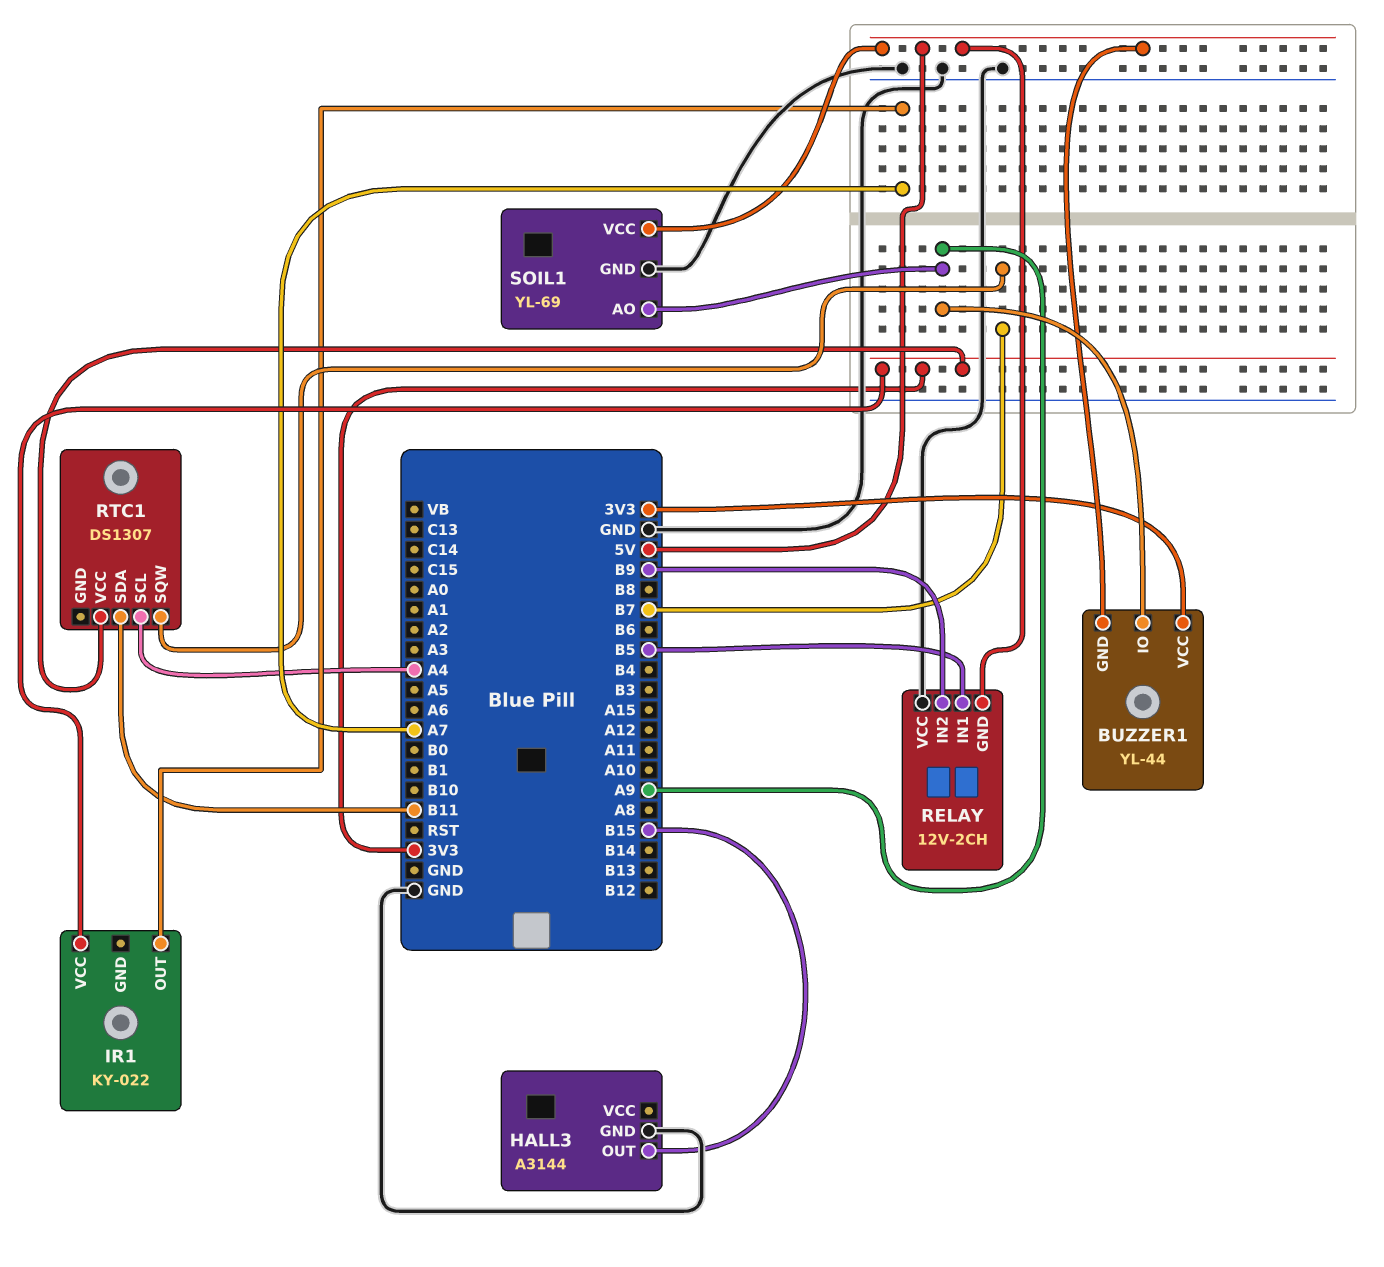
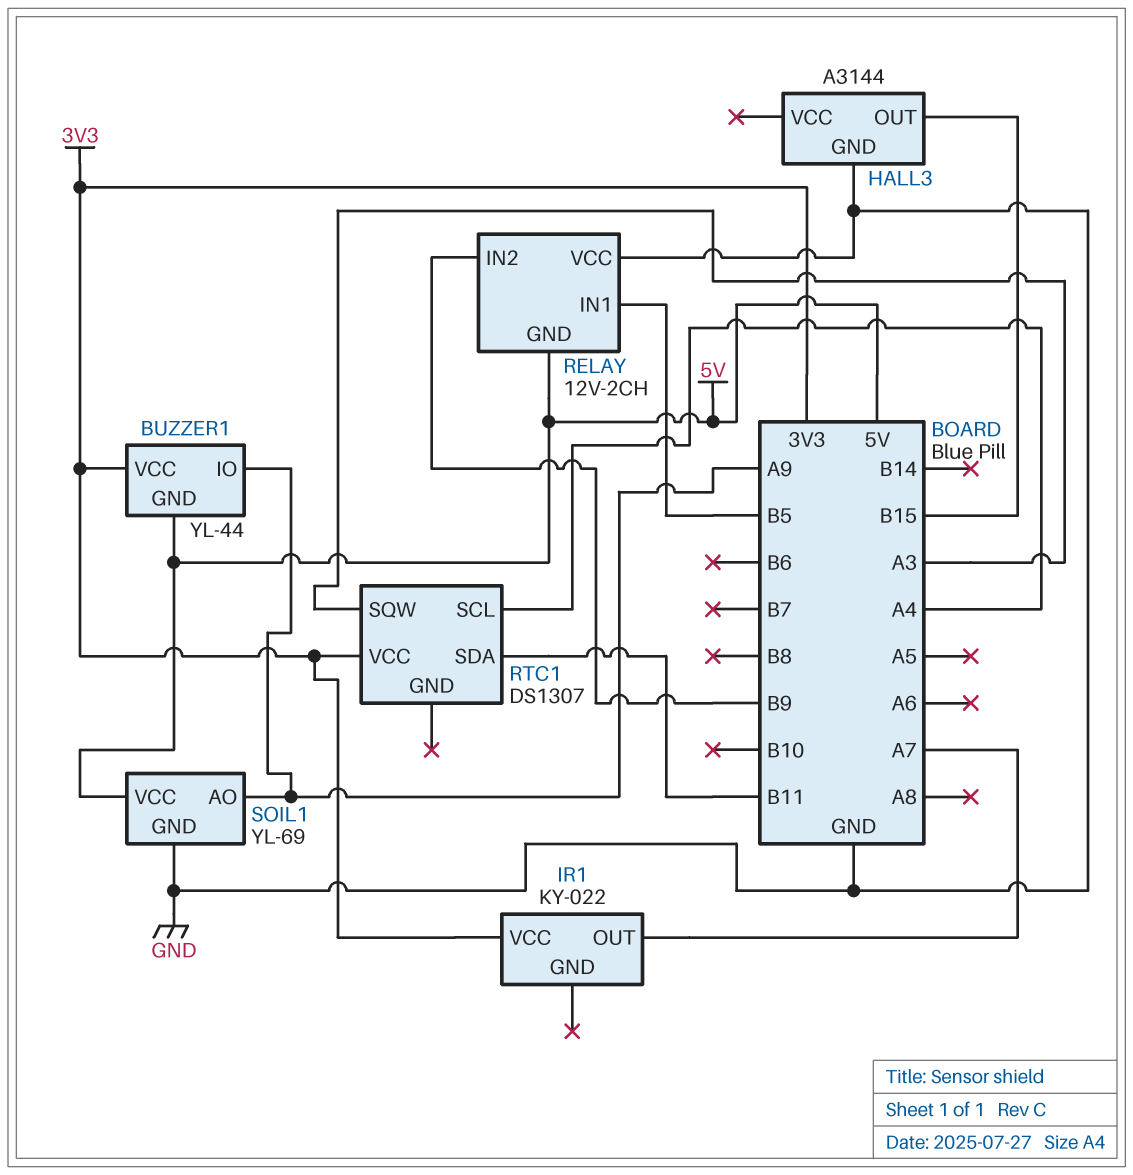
RTC1 pin SQW: B7 -> A3

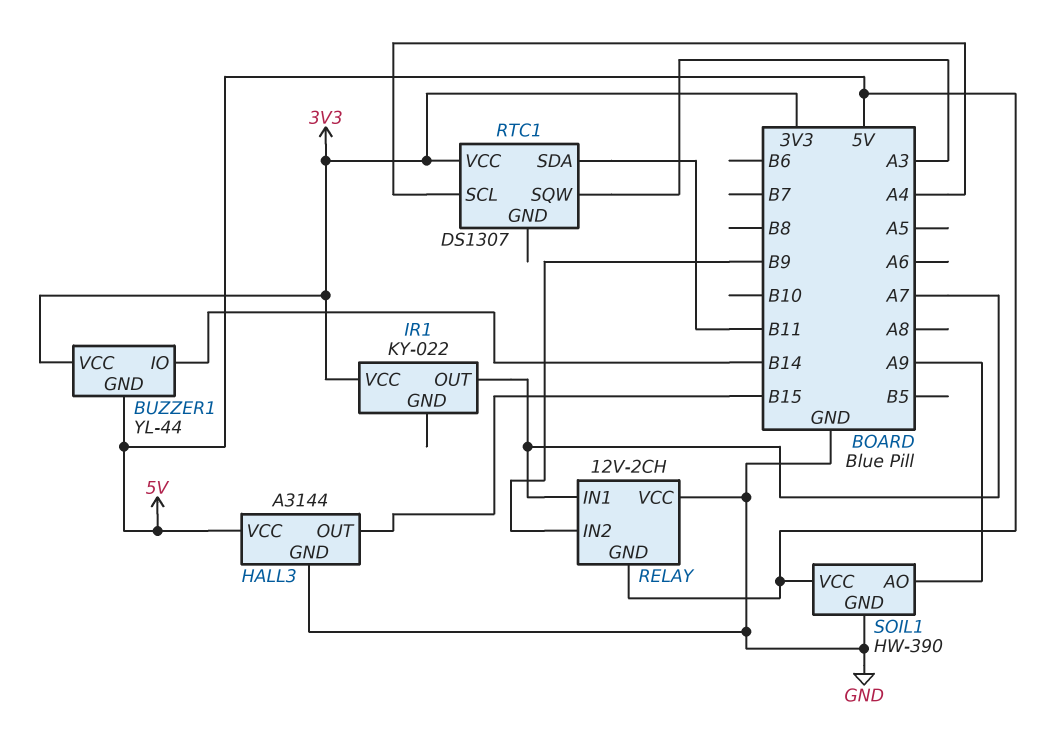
BUZZER1 pin IO: A9 -> B14
HALL3 pin VCC: none -> 5V
RELAY pin IN1: B5 -> A7
SOIL1: YL-69 -> HW-390

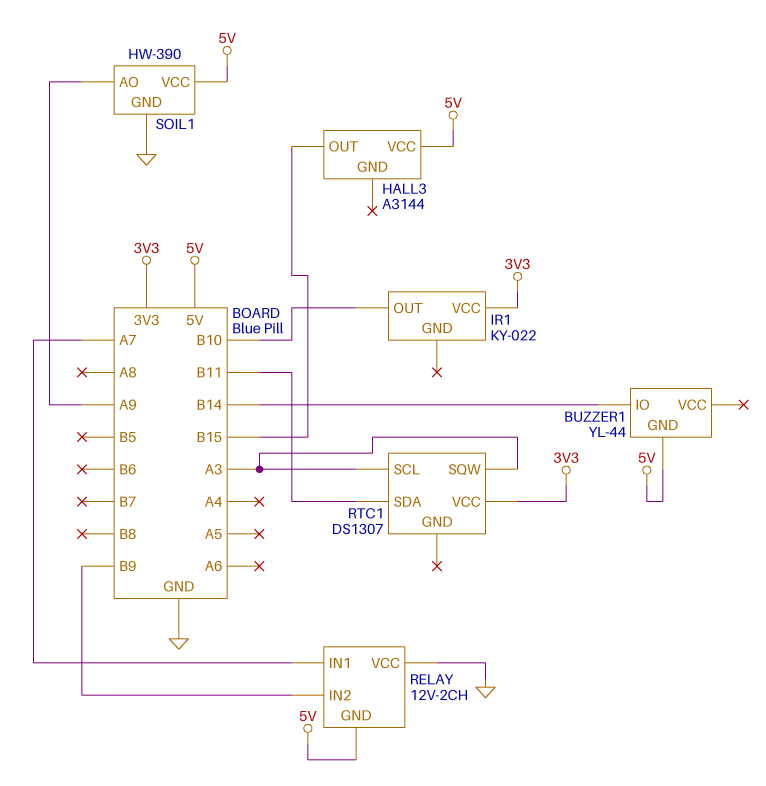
BUZZER1 pin VCC: 3V3 -> none
HALL3 pin GND: GND -> none
IR1 pin OUT: A7 -> B10
RTC1 pin SCL: A4 -> A3

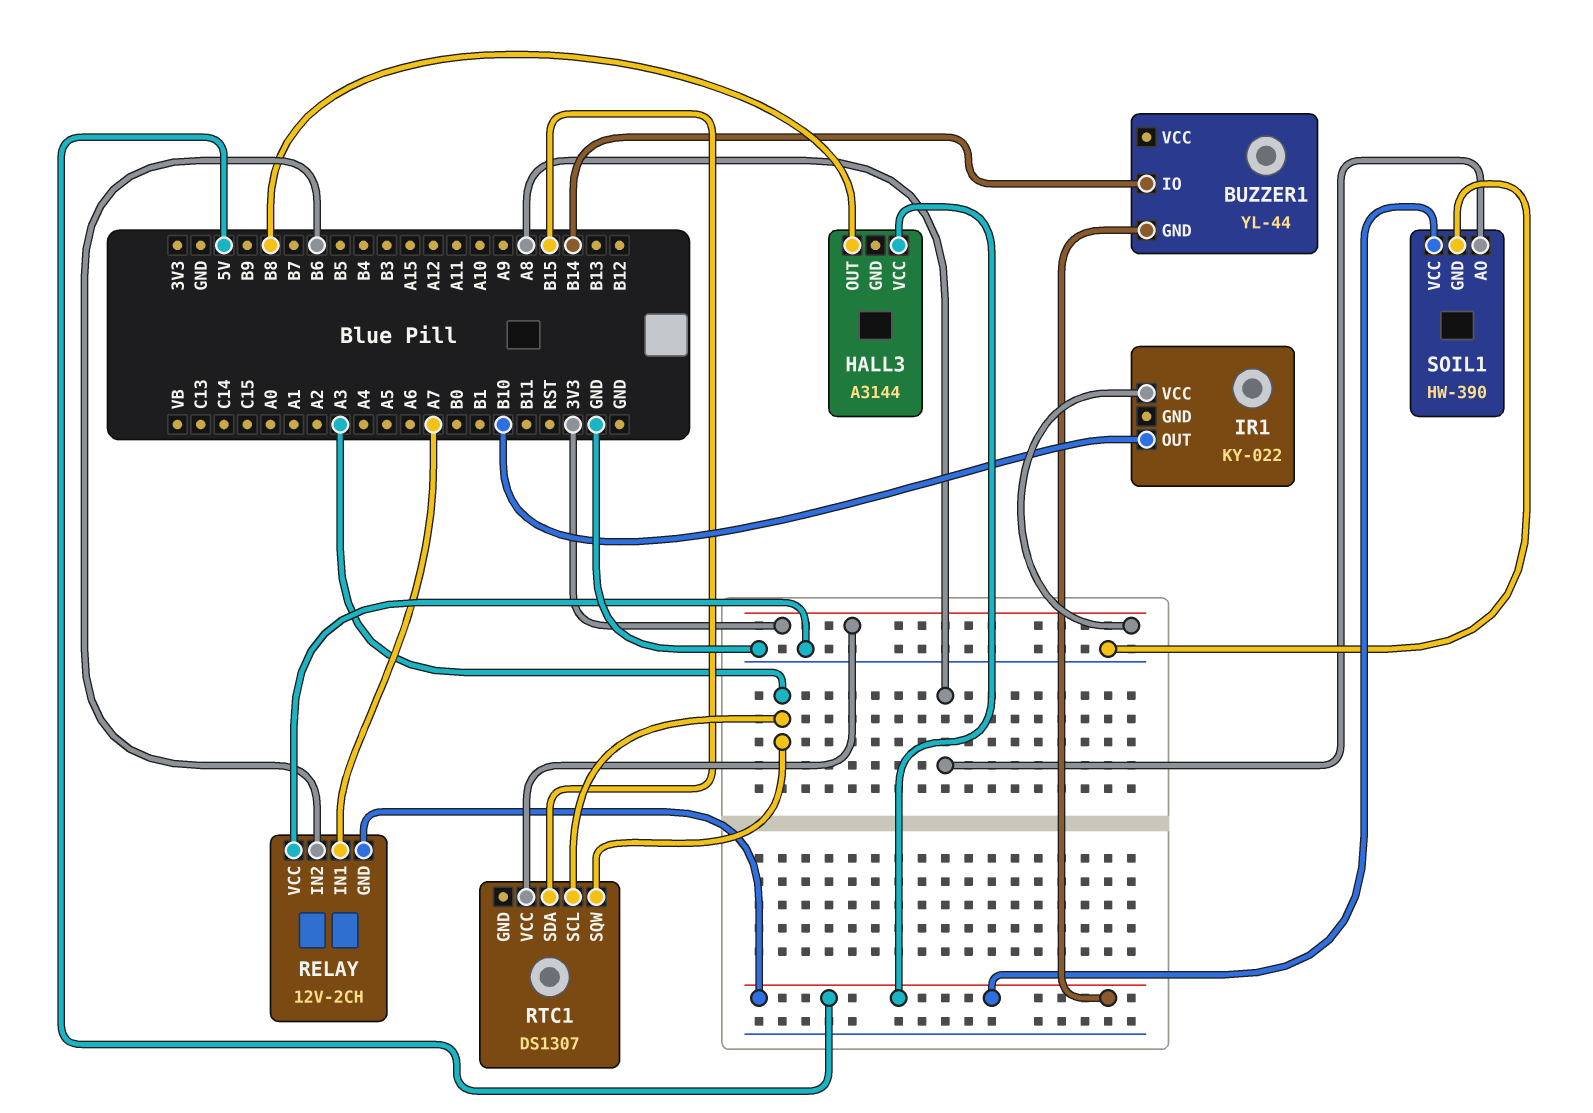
HALL3 pin OUT: B15 -> B8
RELAY pin IN2: B9 -> B6
RTC1 pin SDA: B11 -> B15
SOIL1 pin AO: A9 -> A8

